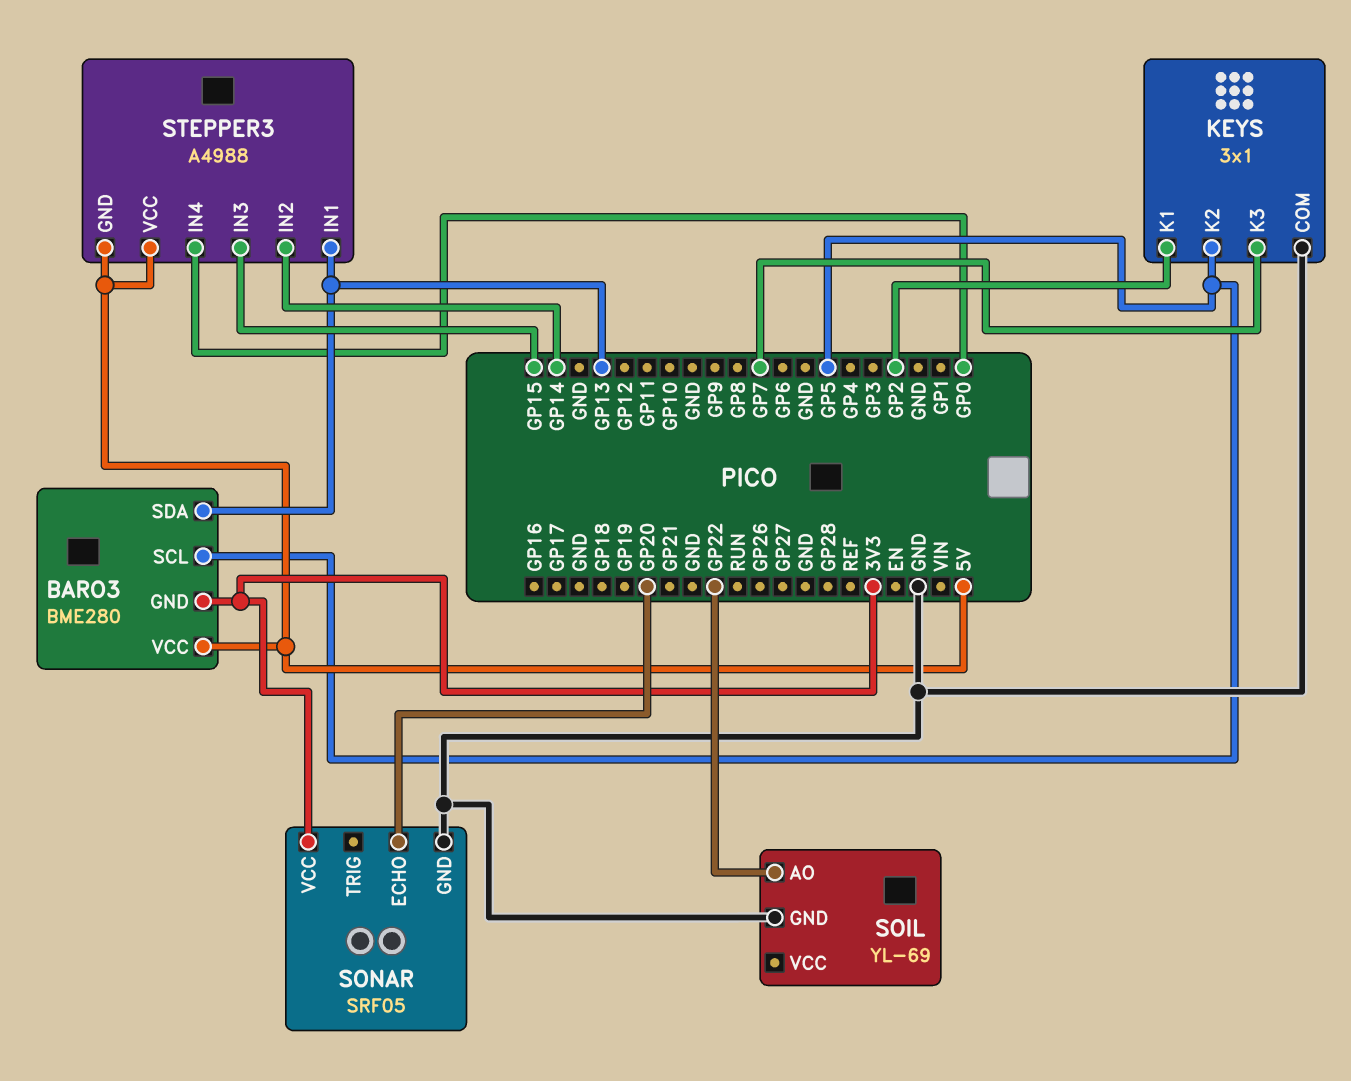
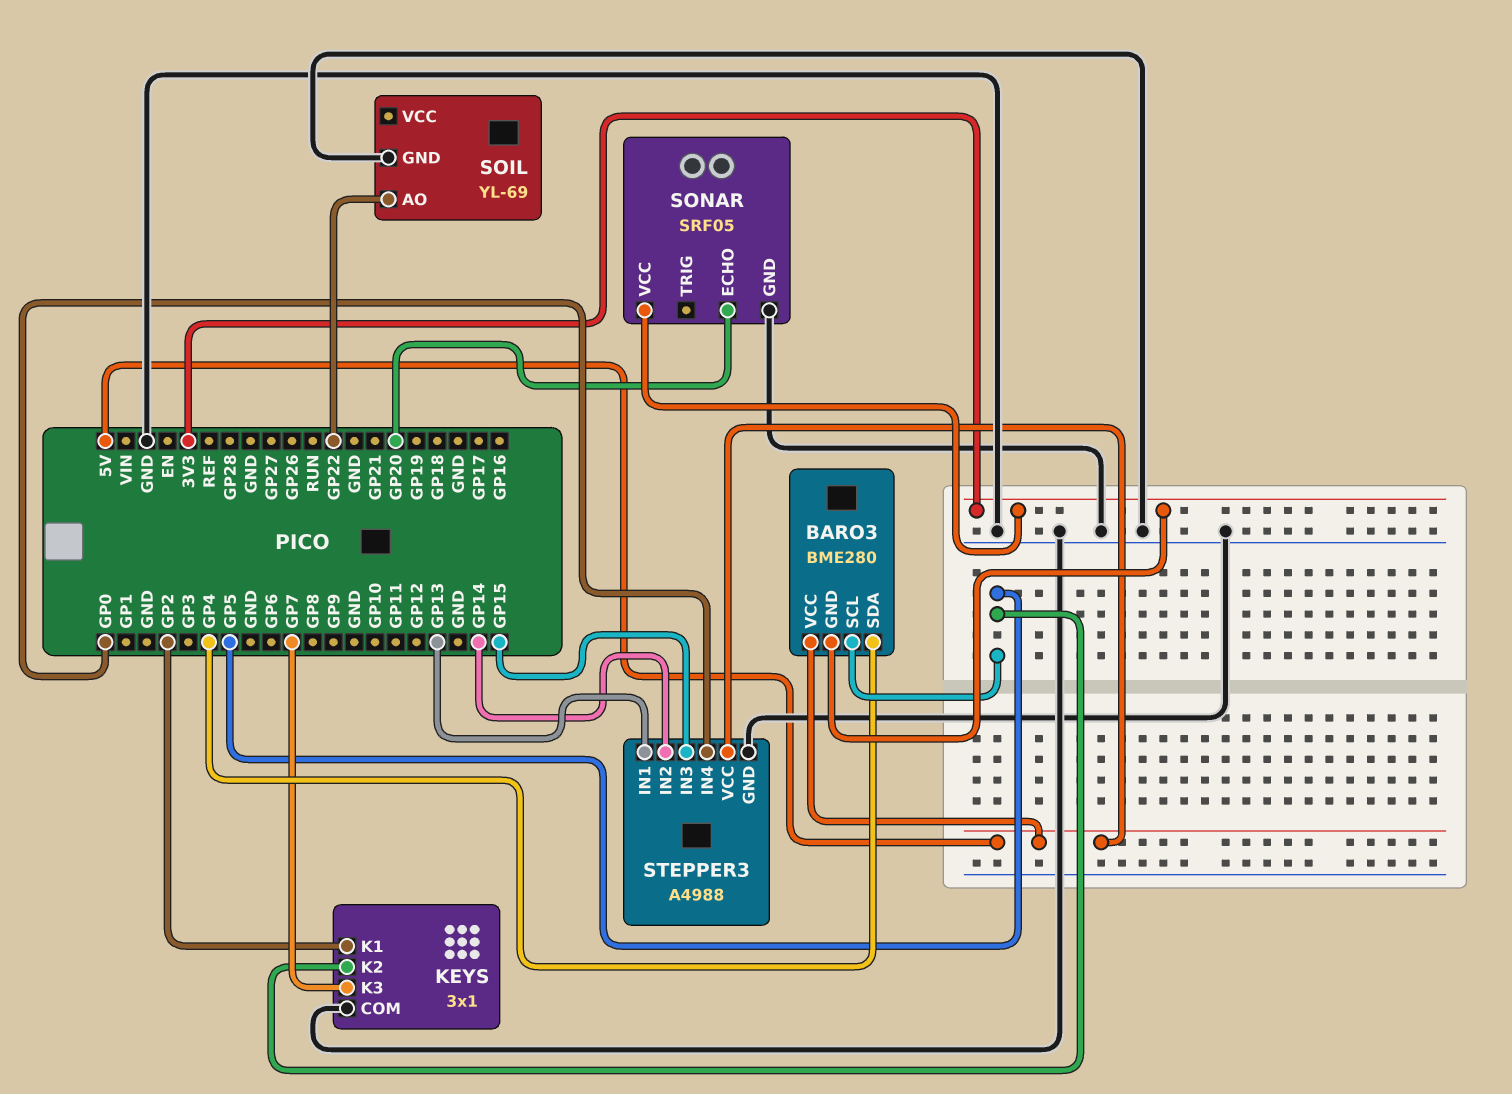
BARO3 pin SDA: GP13 -> GP4
STEPPER3 pin GND: 5V -> GND

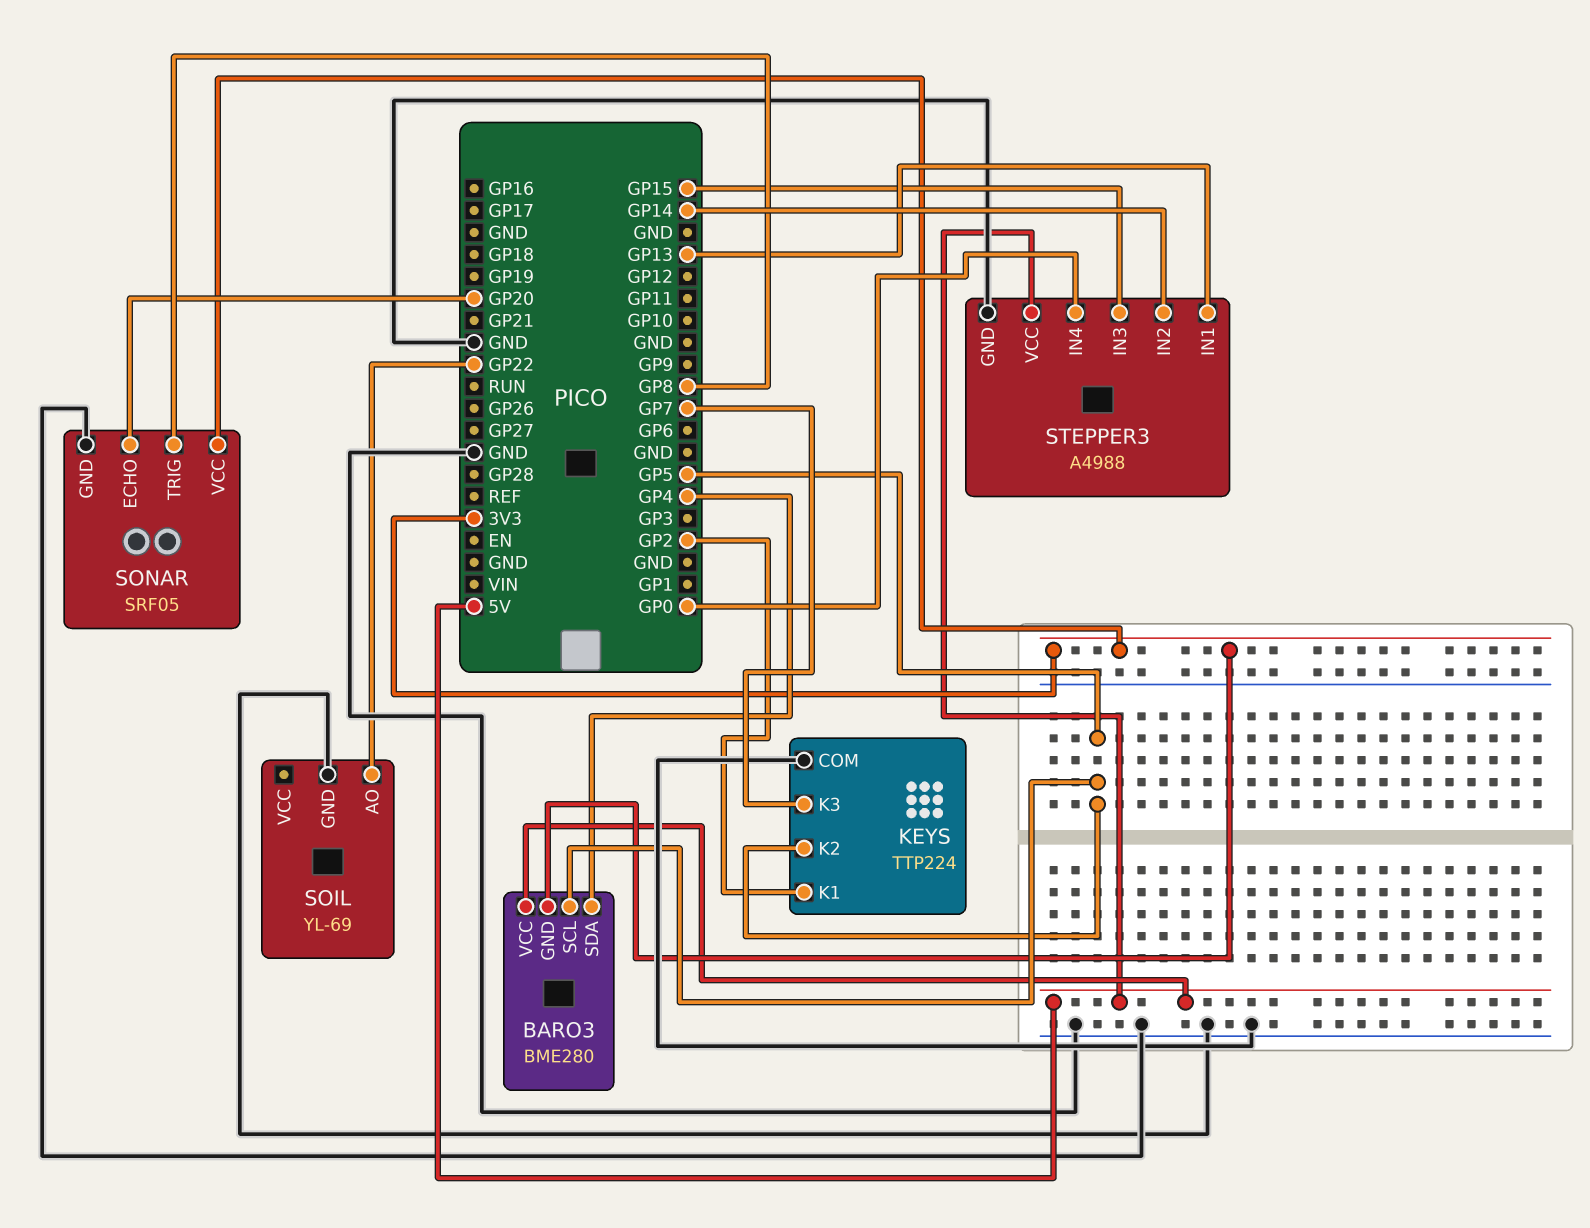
KEYS: 3x1 -> TTP224
SONAR pin TRIG: none -> GP8

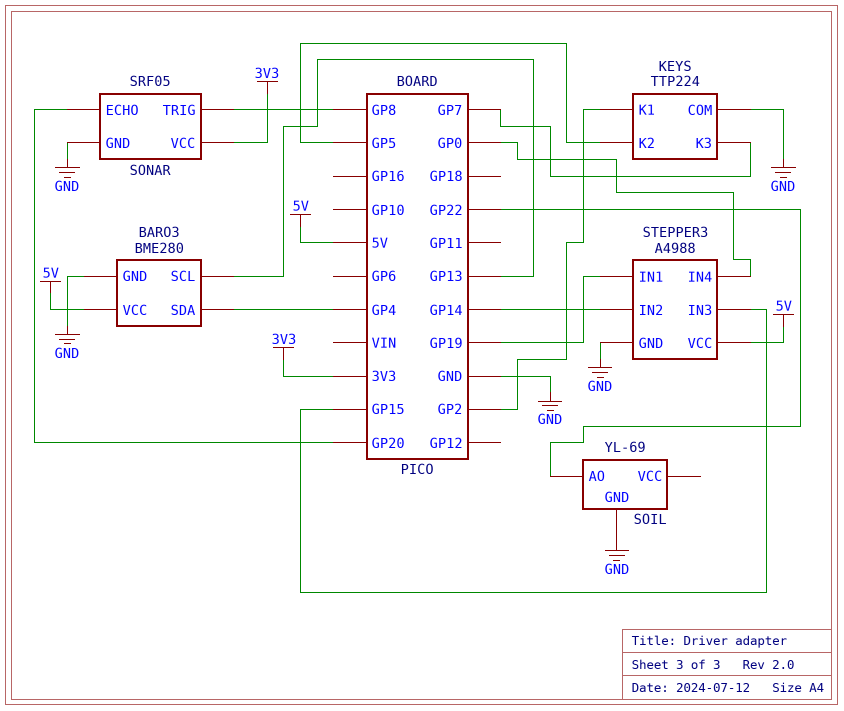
BARO3 pin GND: 3V3 -> GND
BARO3 pin SCL: GP5 -> GP13
STEPPER3 pin IN1: GP13 -> GP19

